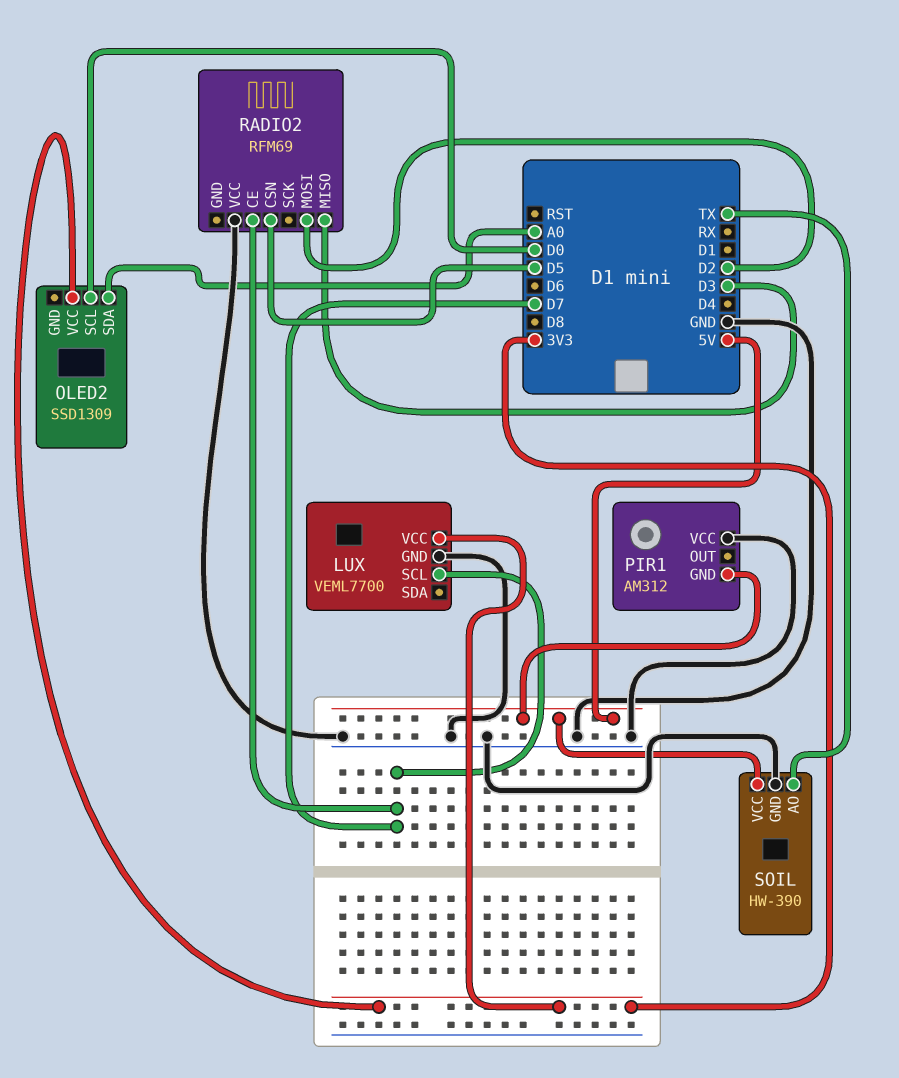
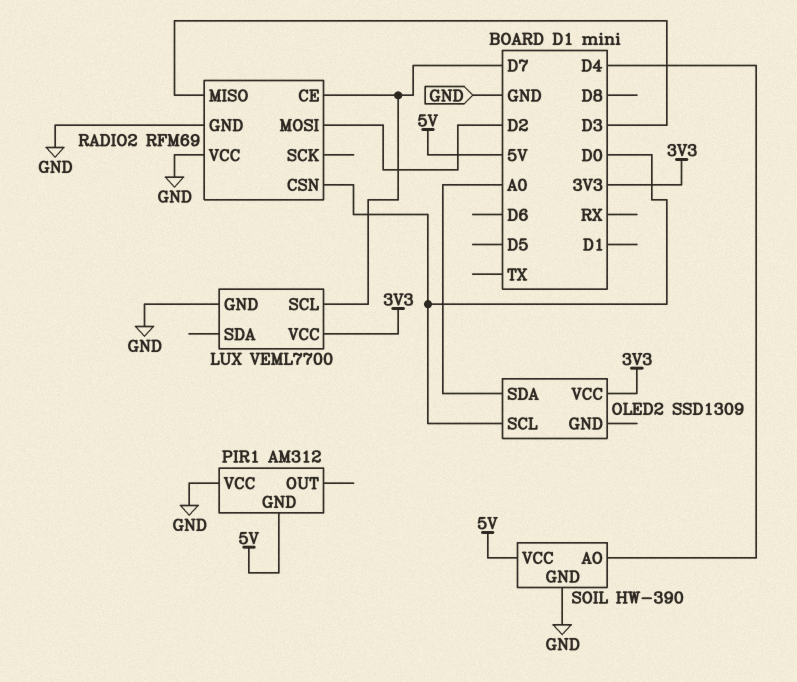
RADIO2 pin CSN: D5 -> D0
RADIO2 pin GND: none -> GND
SOIL pin AO: TX -> D4

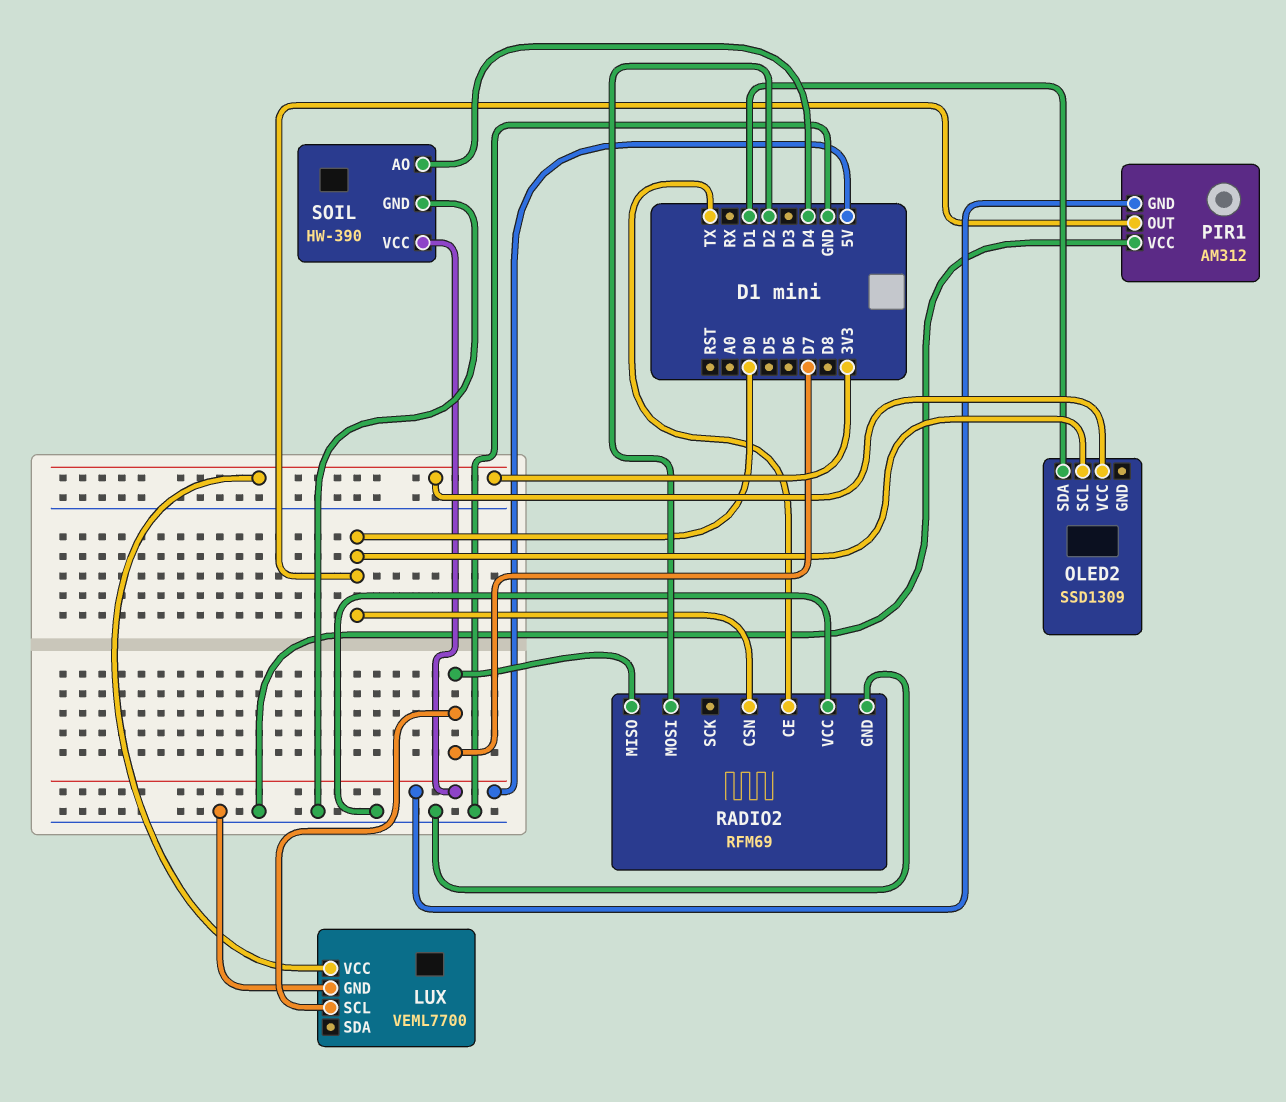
OLED2 pin SDA: A0 -> D1
PIR1 pin OUT: none -> D0
RADIO2 pin CE: D7 -> TX
RADIO2 pin MISO: D3 -> D7

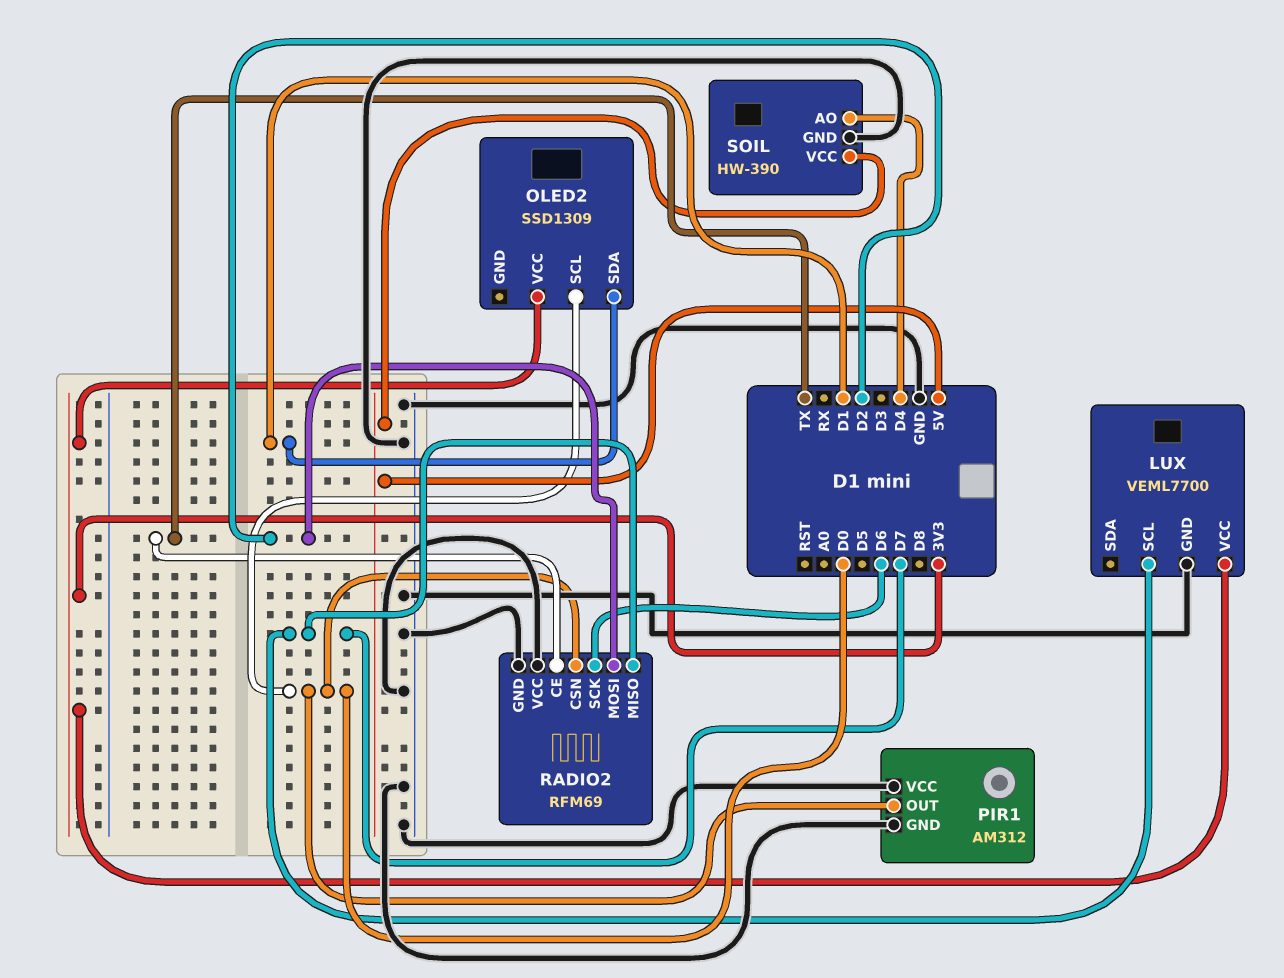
PIR1 pin GND: 5V -> GND
RADIO2 pin SCK: none -> D6

